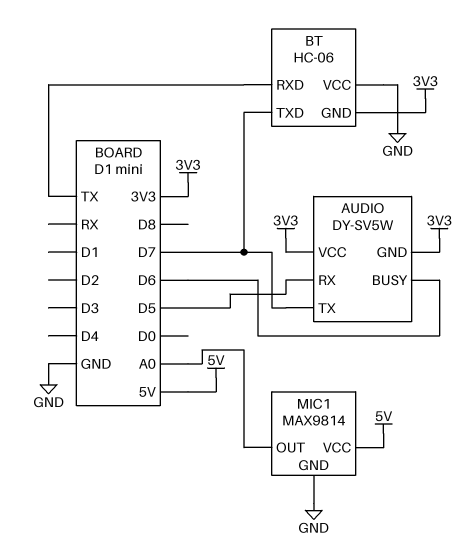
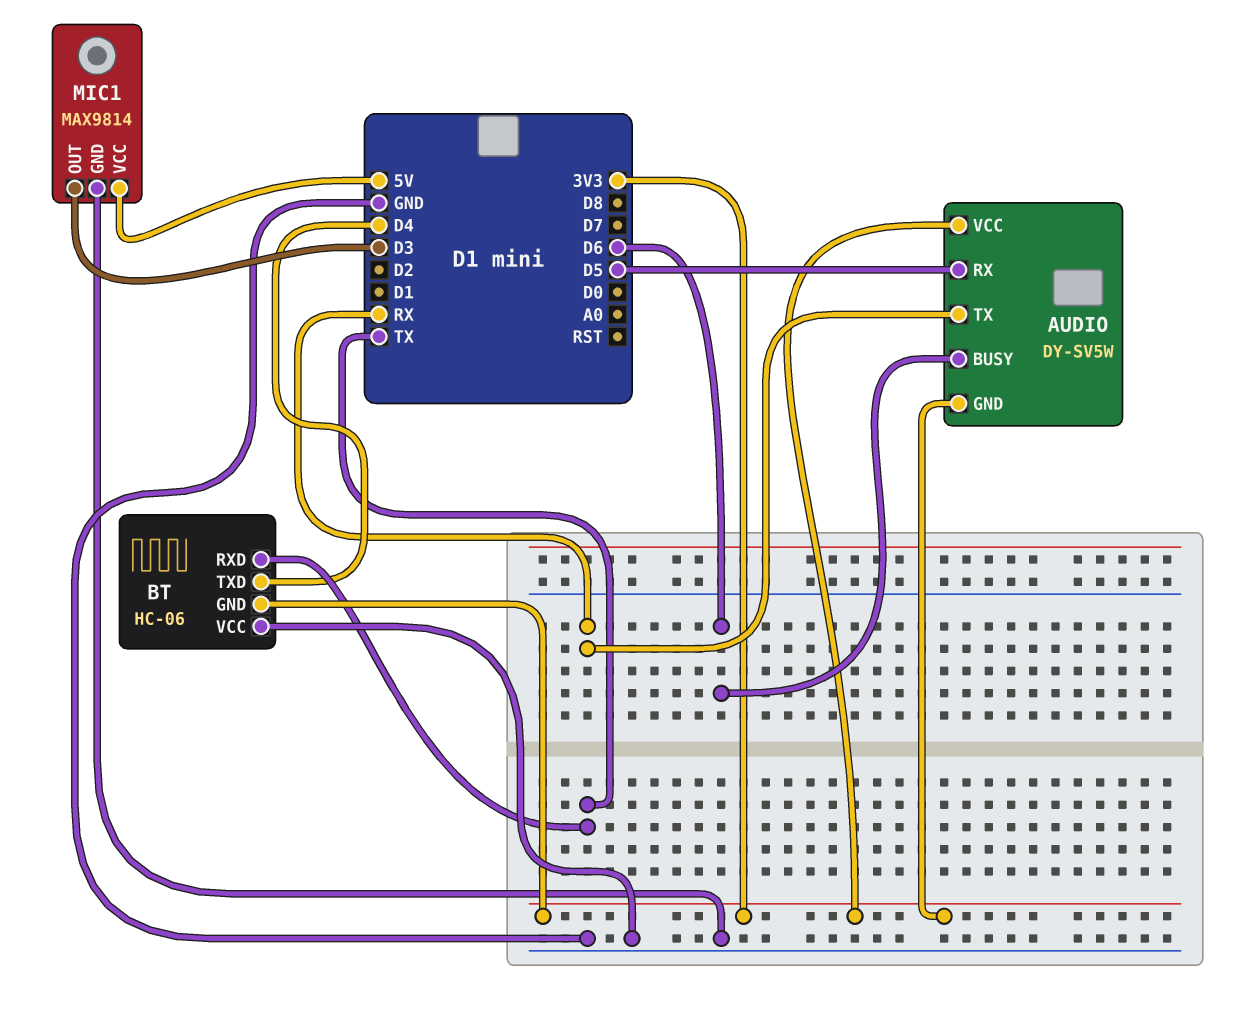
AUDIO pin TX: D7 -> RX
BT pin TXD: D7 -> D4
MIC1 pin OUT: A0 -> D3

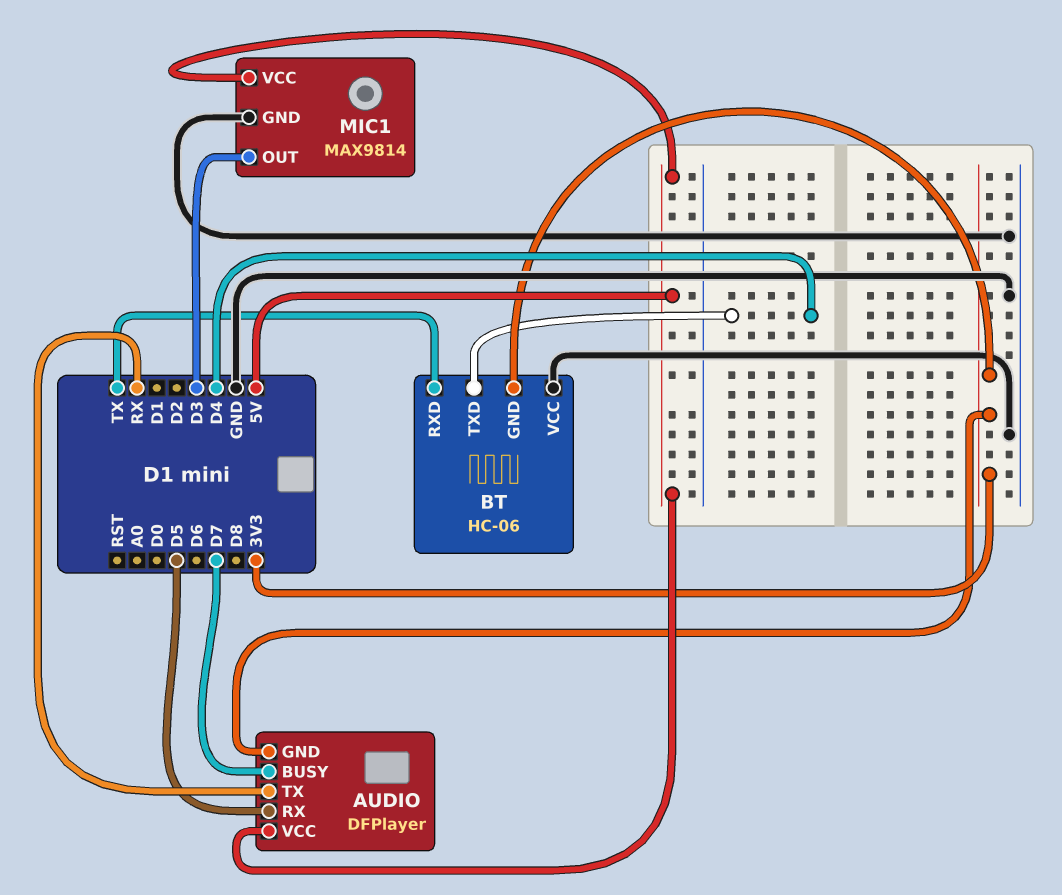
AUDIO: DY-SV5W -> DFPlayer
AUDIO pin BUSY: D6 -> D7
AUDIO pin VCC: 3V3 -> 5V

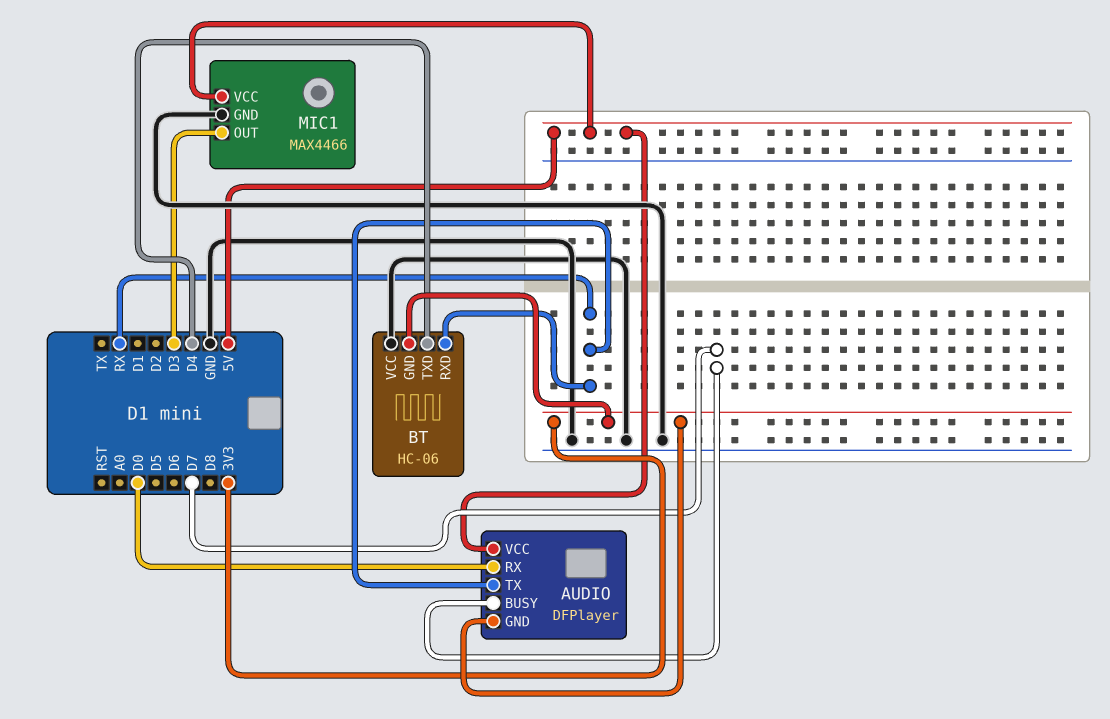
AUDIO pin RX: D5 -> D0
BT pin RXD: TX -> RX
MIC1: MAX9814 -> MAX4466

